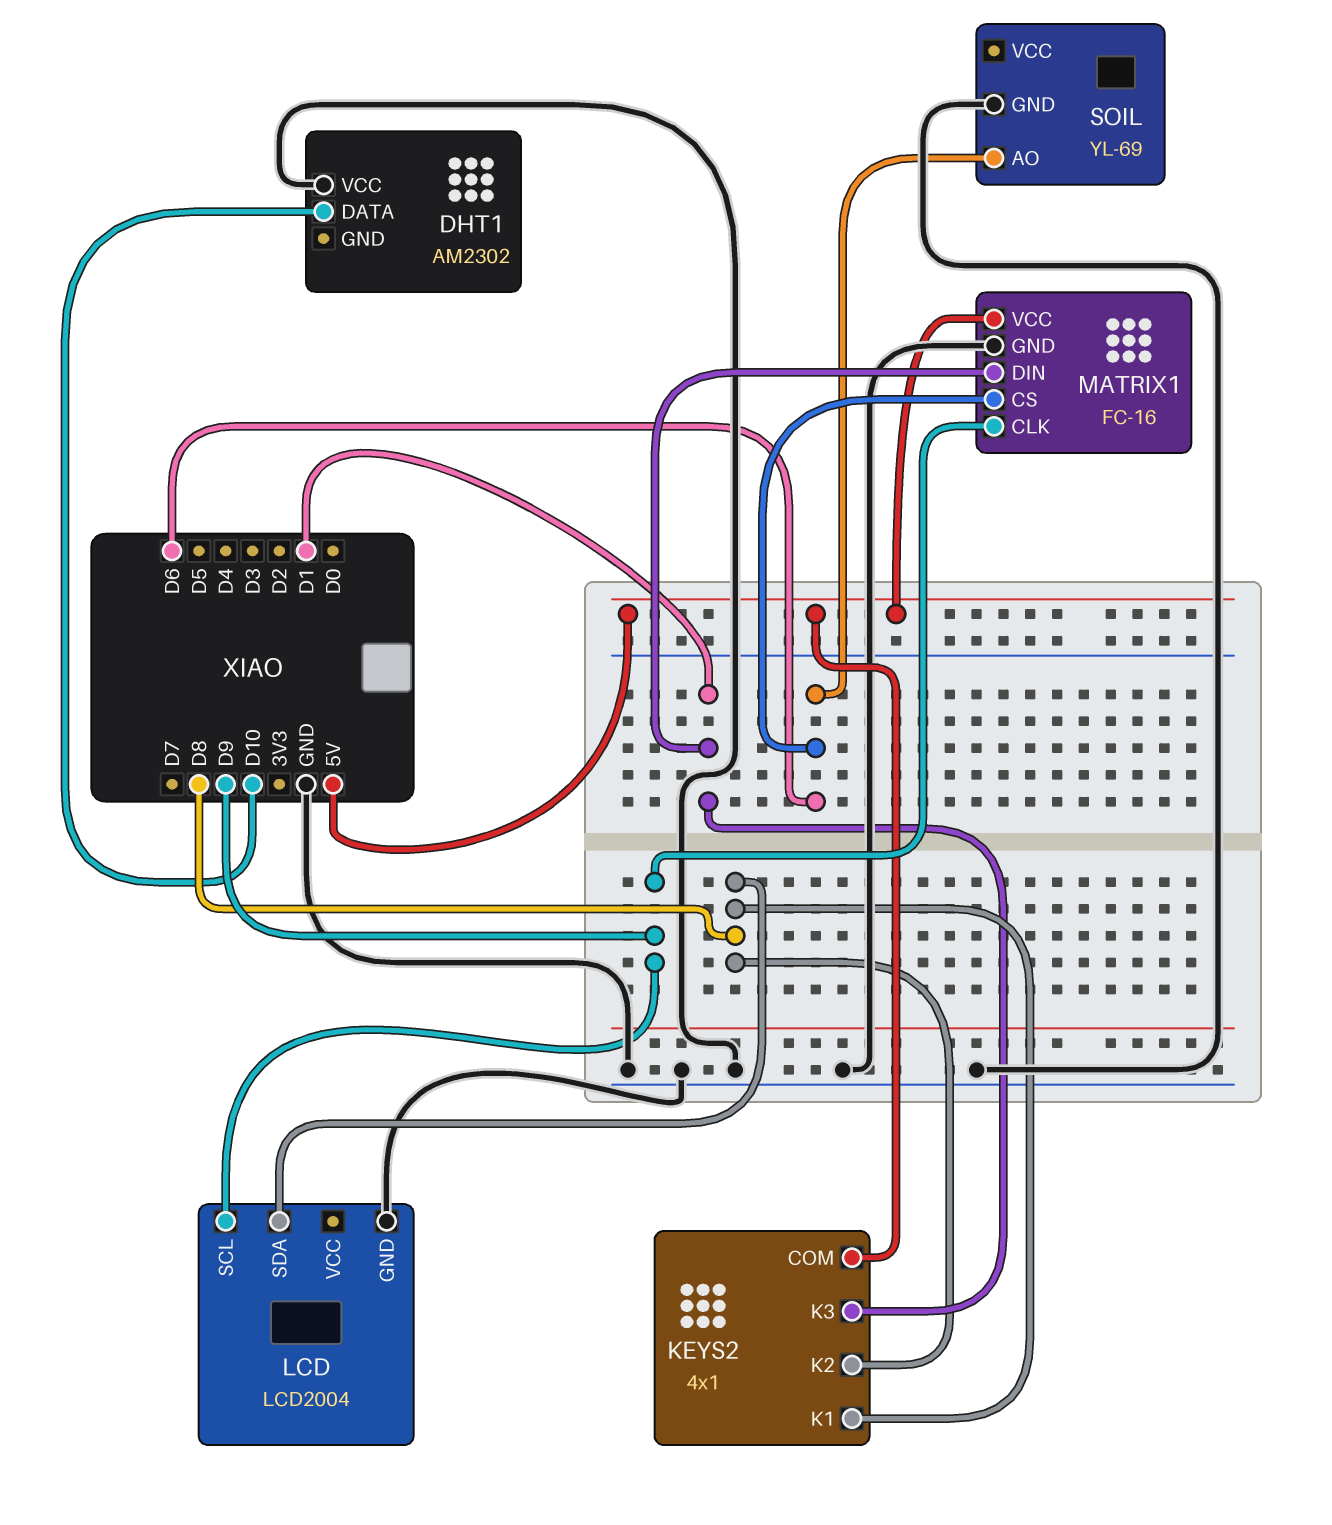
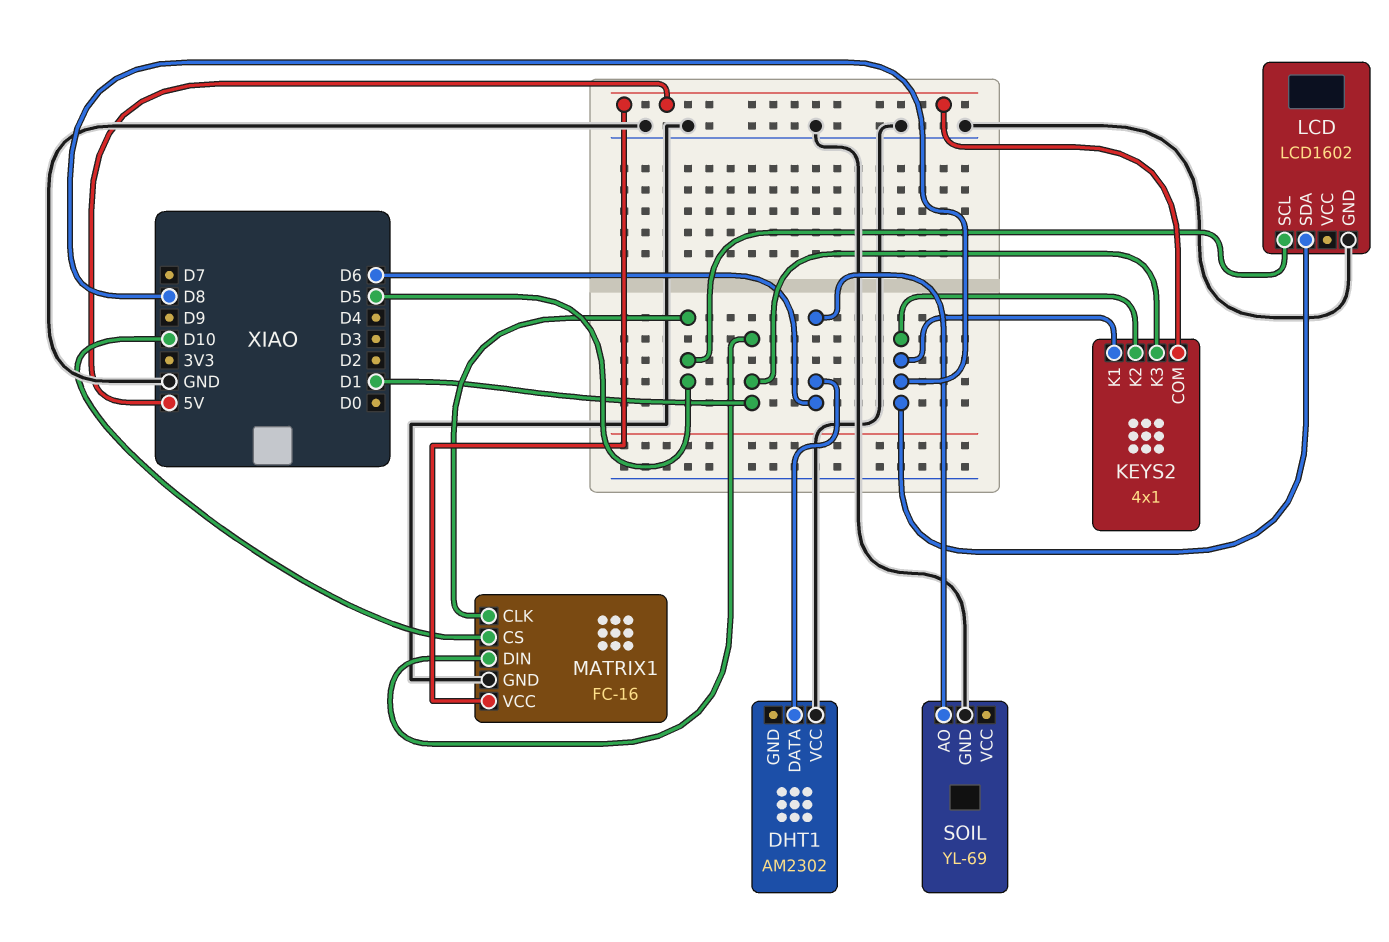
DHT1 pin DATA: D10 -> D6
LCD: LCD2004 -> LCD1602
LCD pin SCL: D9 -> D5
MATRIX1 pin CLK: D9 -> D5
MATRIX1 pin CS: D6 -> D10

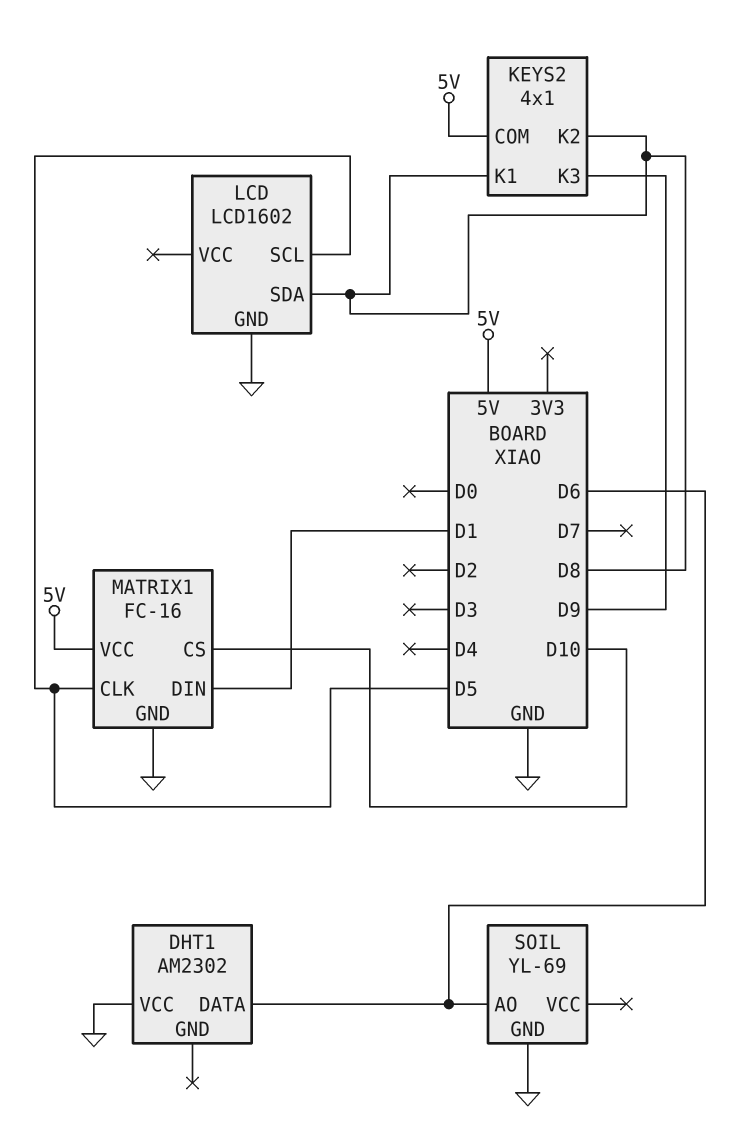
KEYS2 pin K3: D1 -> D9

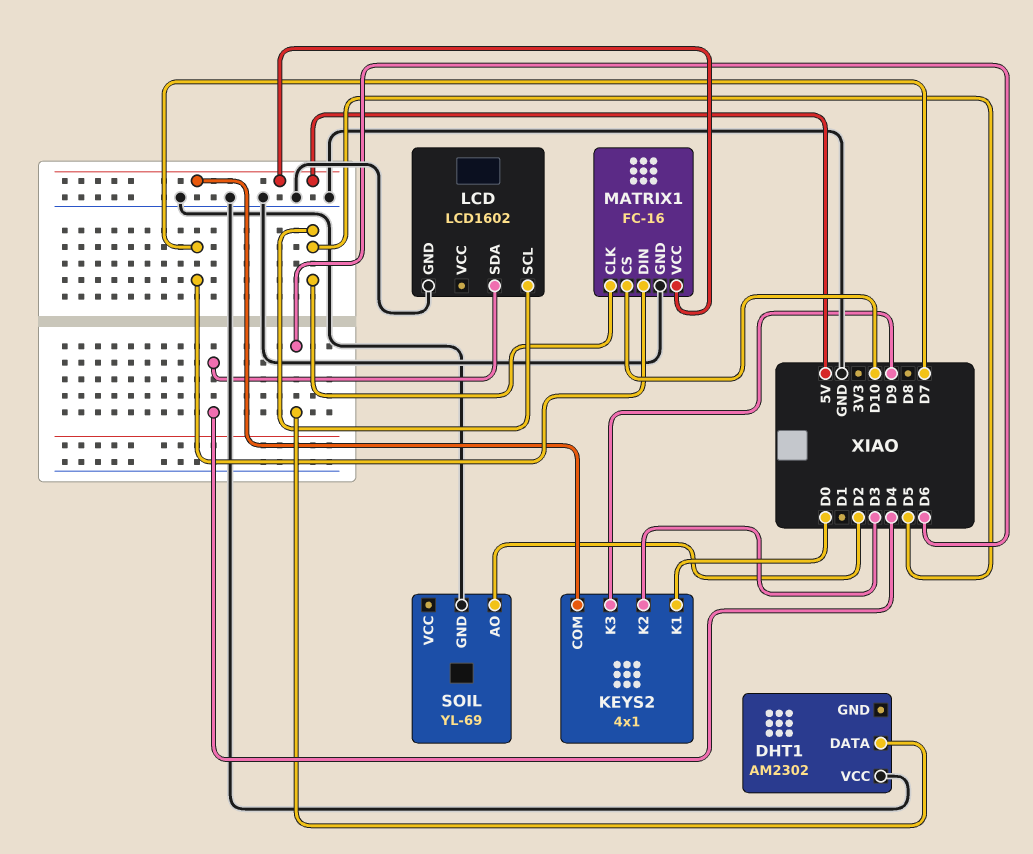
KEYS2 pin K1: D8 -> D0
KEYS2 pin K2: D8 -> D3
LCD pin SDA: D8 -> D4
MATRIX1 pin DIN: D1 -> D7
SOIL pin AO: D6 -> D2

